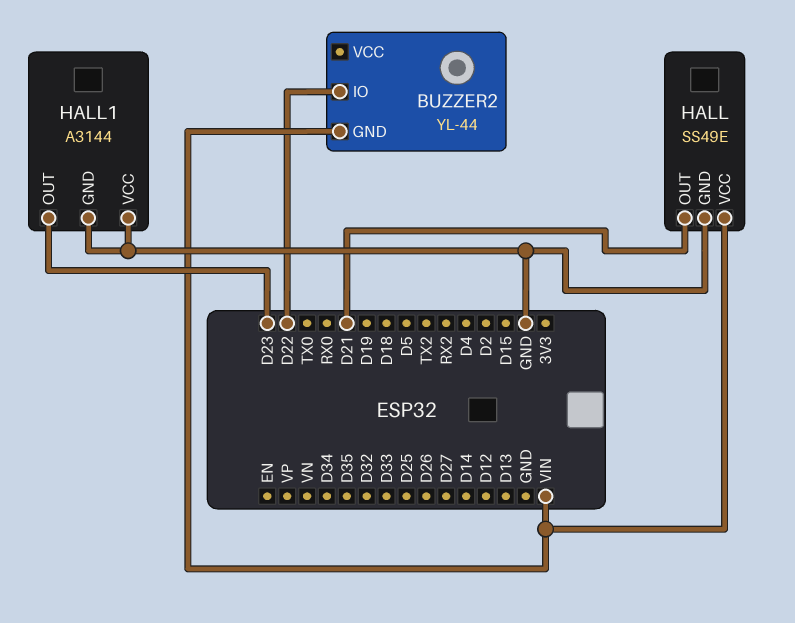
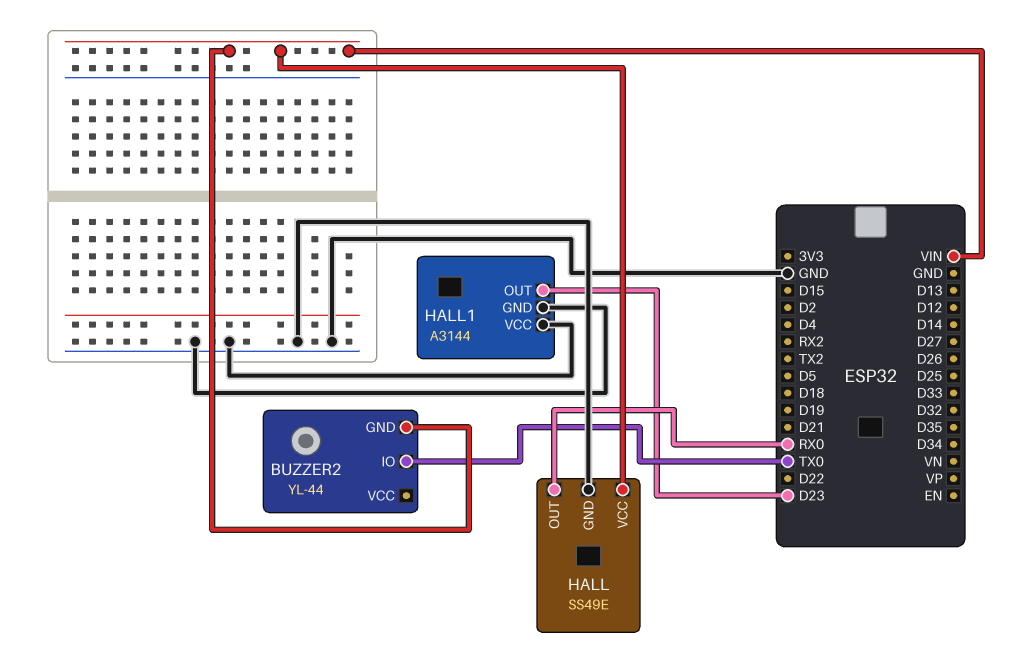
BUZZER2 pin IO: D22 -> TX0
HALL pin OUT: D21 -> RX0

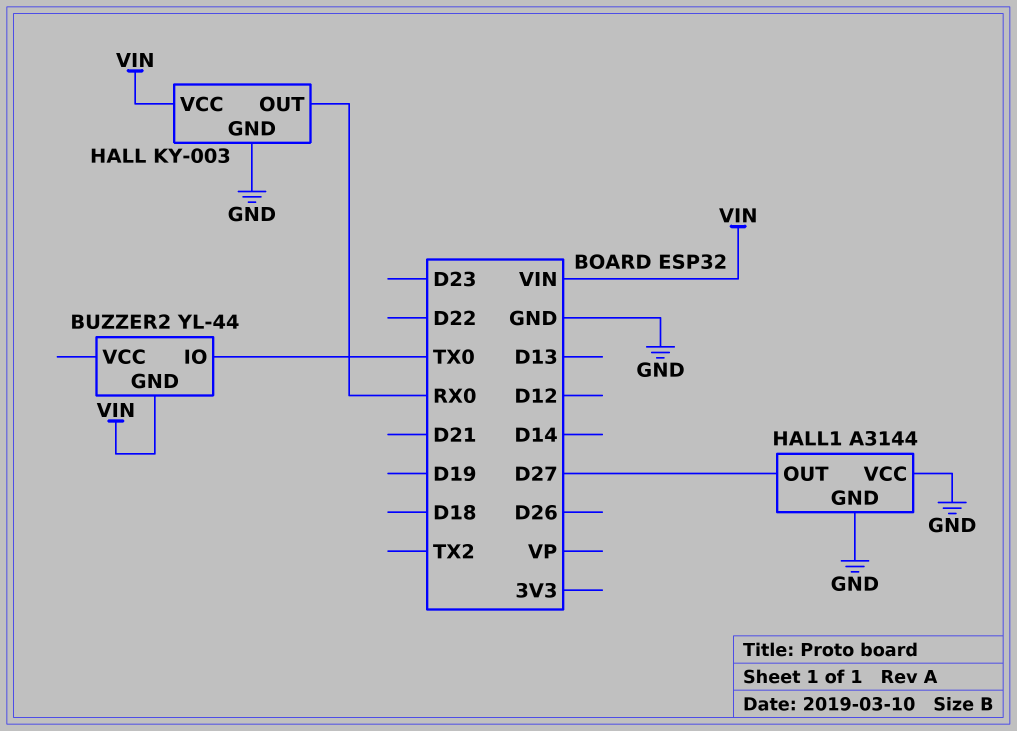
HALL: SS49E -> KY-003
HALL1 pin OUT: D23 -> D27

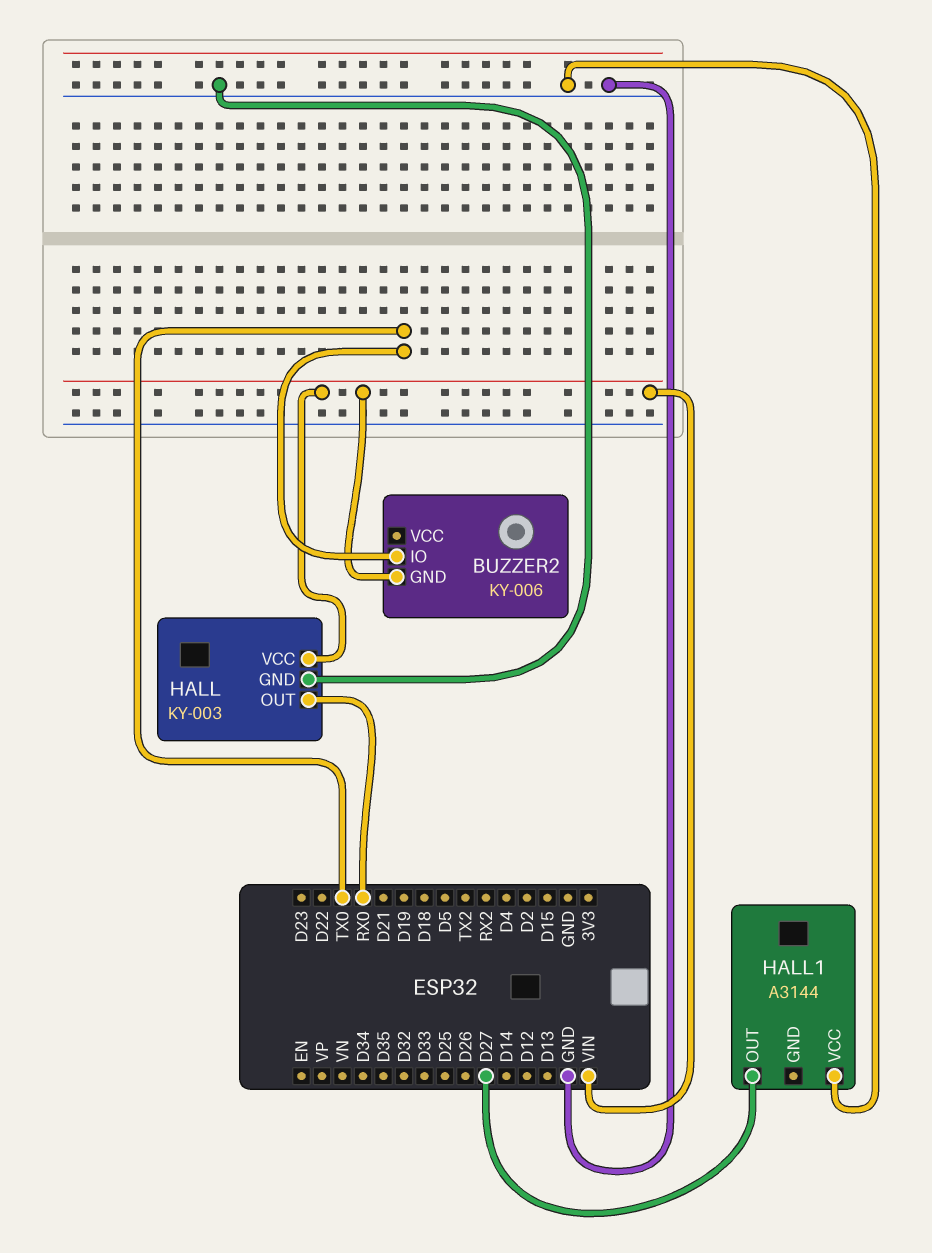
BUZZER2: YL-44 -> KY-006
HALL1 pin GND: GND -> none

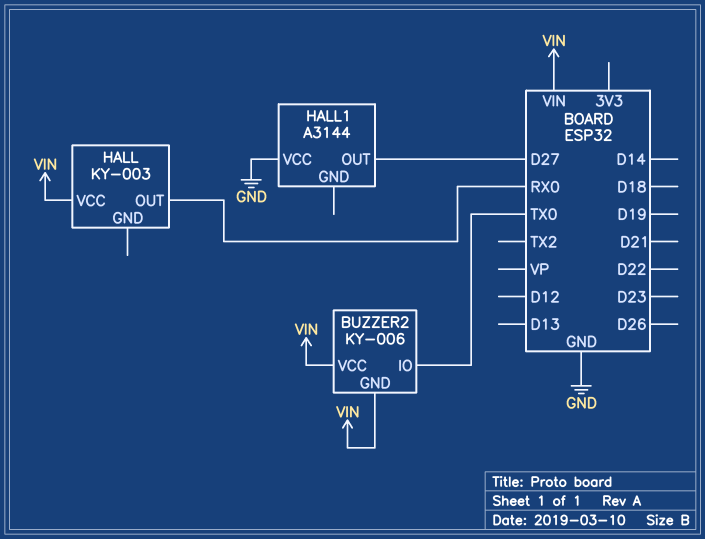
BUZZER2 pin VCC: none -> VIN
HALL pin GND: GND -> none

